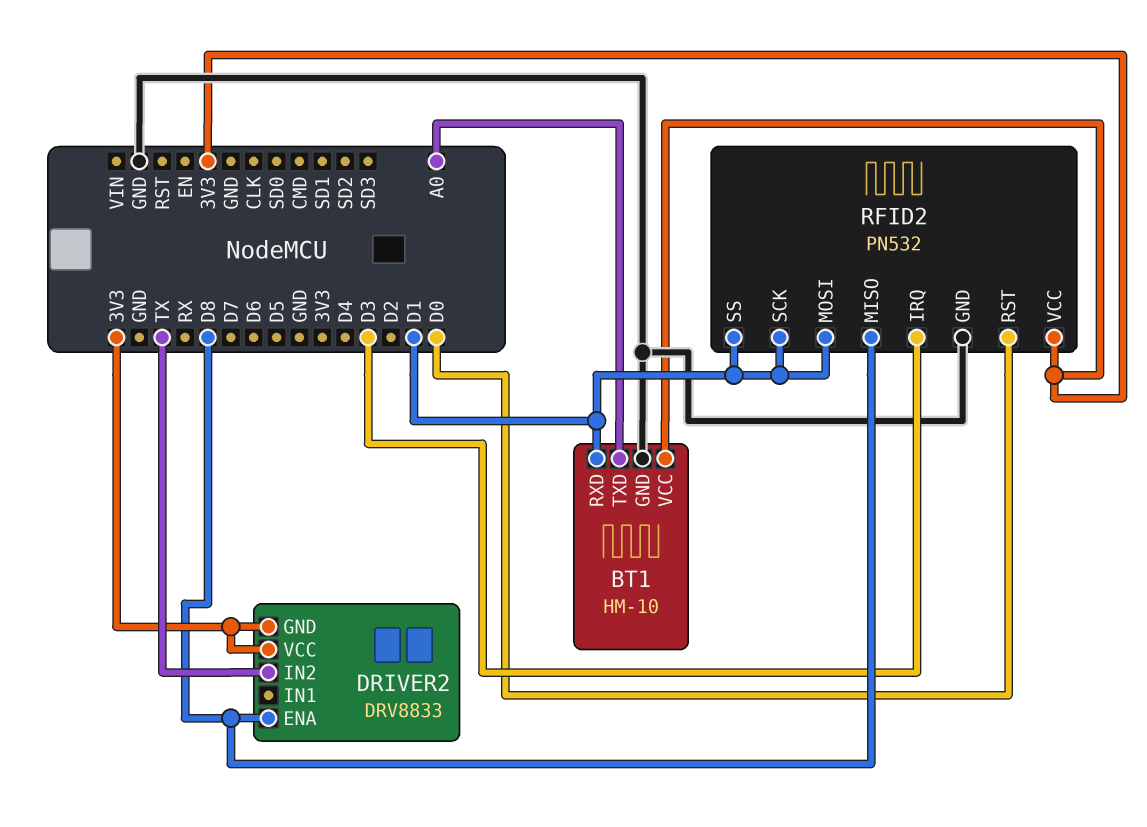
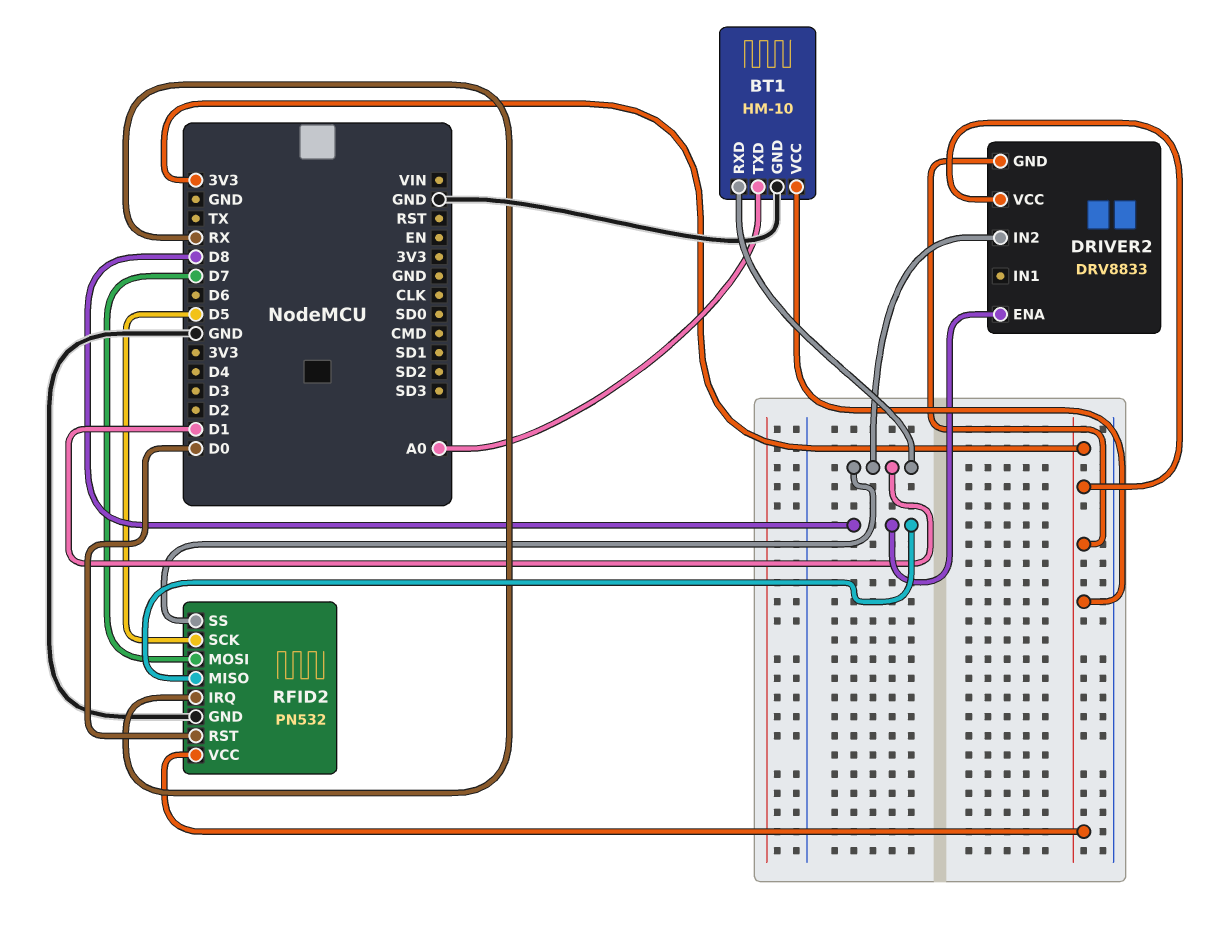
DRIVER2 pin IN2: TX -> D1
RFID2 pin IRQ: D3 -> RX
RFID2 pin MOSI: D1 -> D7
RFID2 pin SCK: D1 -> D5

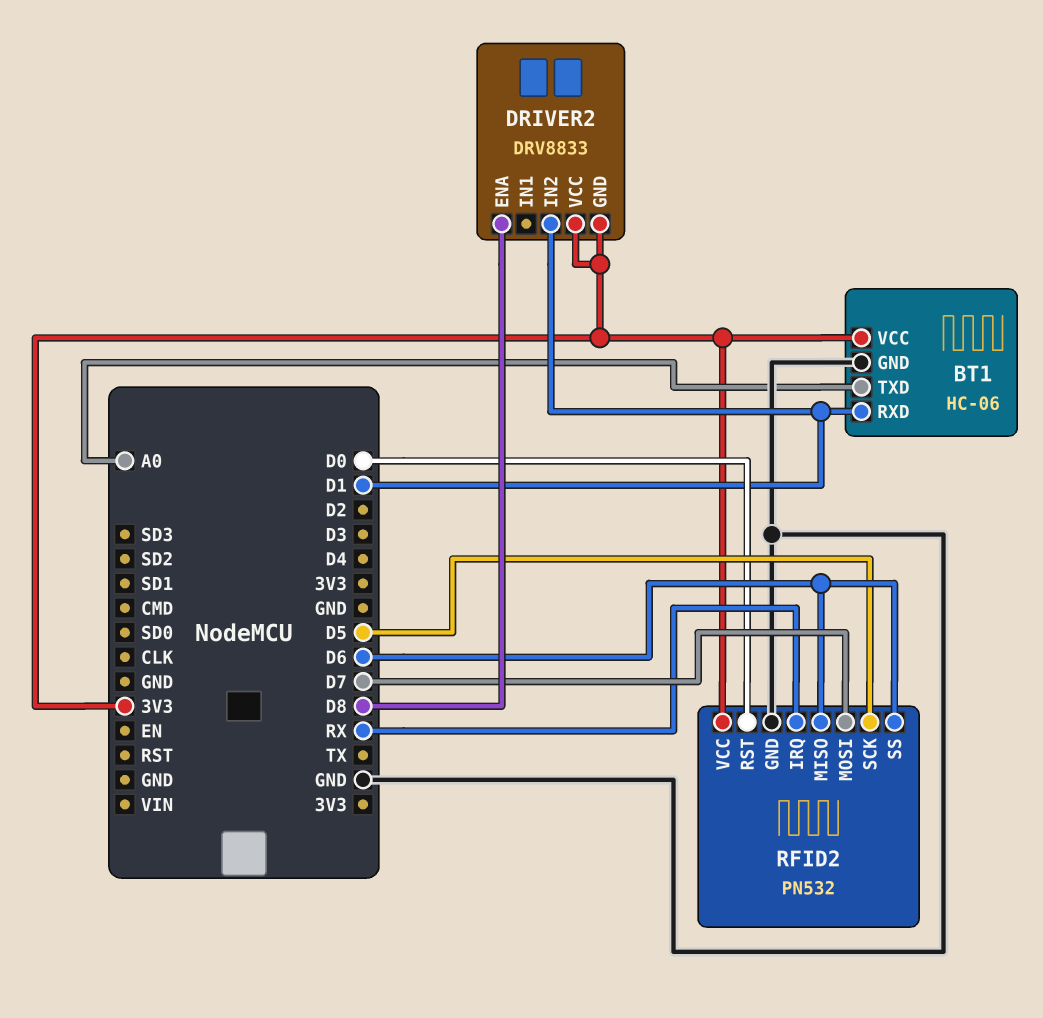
BT1: HM-10 -> HC-06
RFID2 pin MISO: D8 -> D6
RFID2 pin SS: D1 -> D6

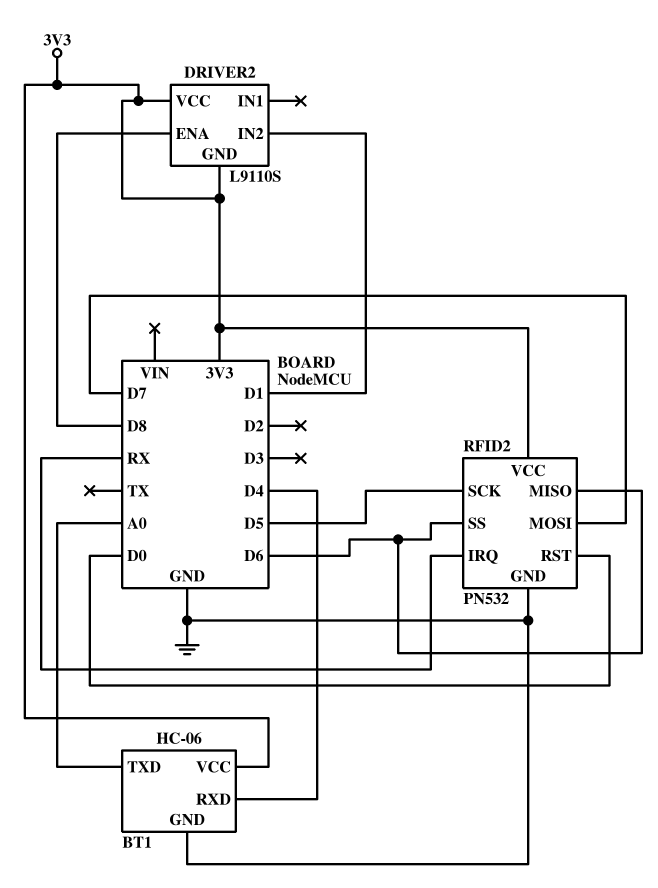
BT1 pin RXD: D1 -> D4
DRIVER2: DRV8833 -> L9110S

